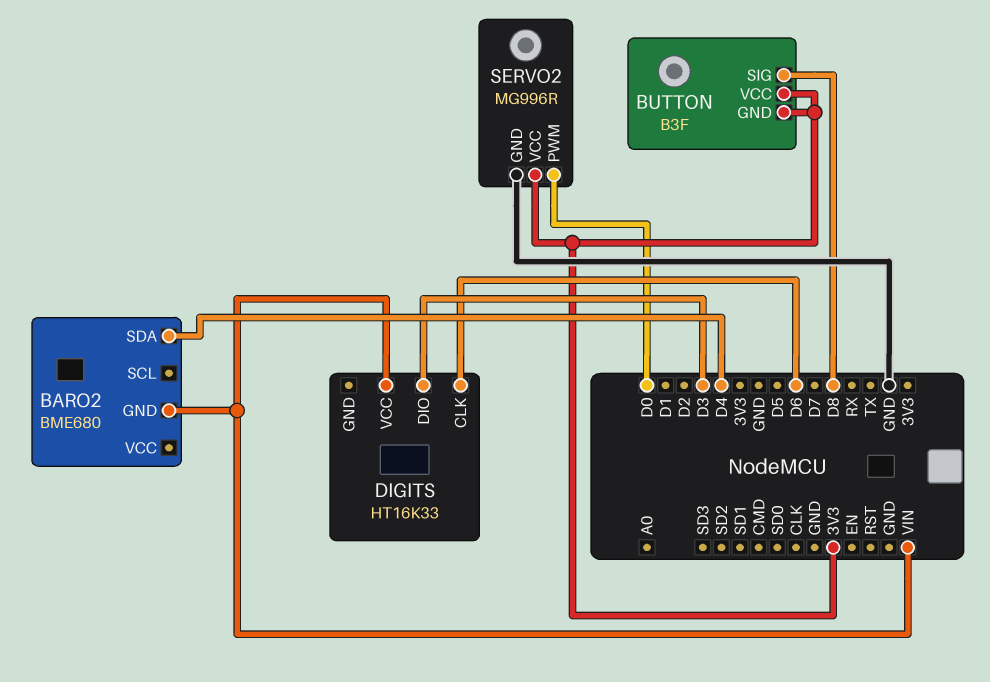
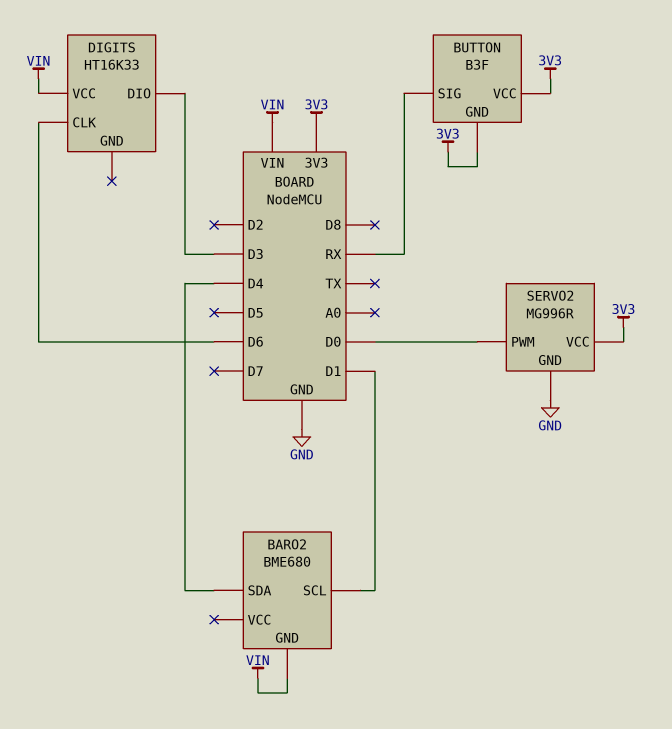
BARO2 pin SCL: none -> D1
BUTTON pin SIG: D8 -> RX

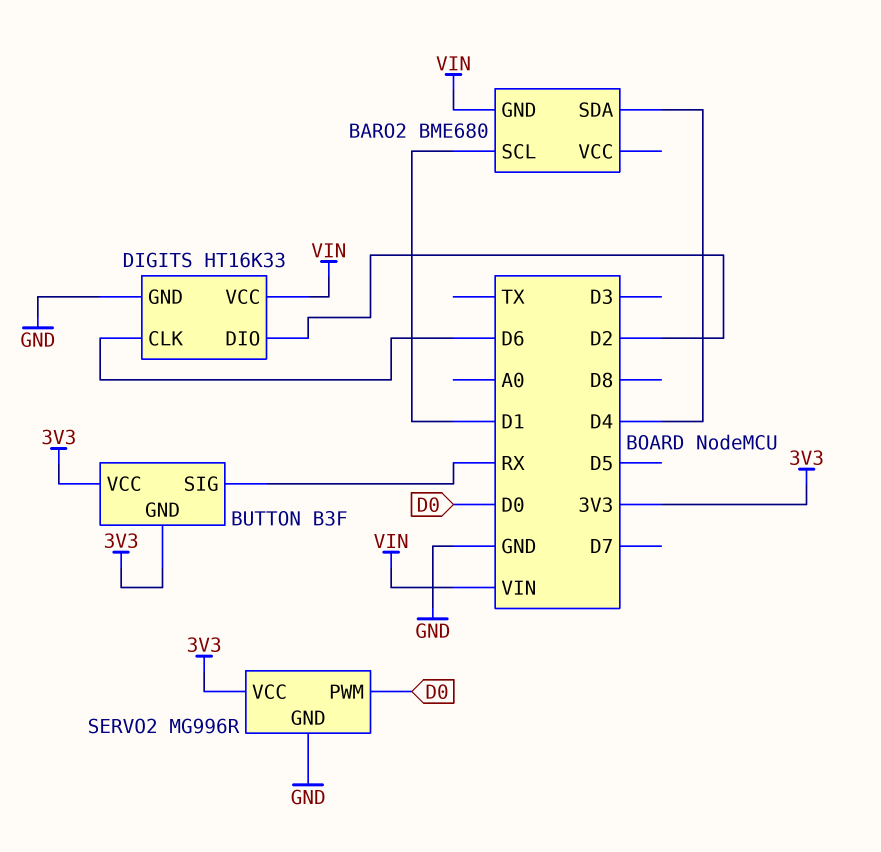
DIGITS pin DIO: D3 -> D2
DIGITS pin GND: none -> GND

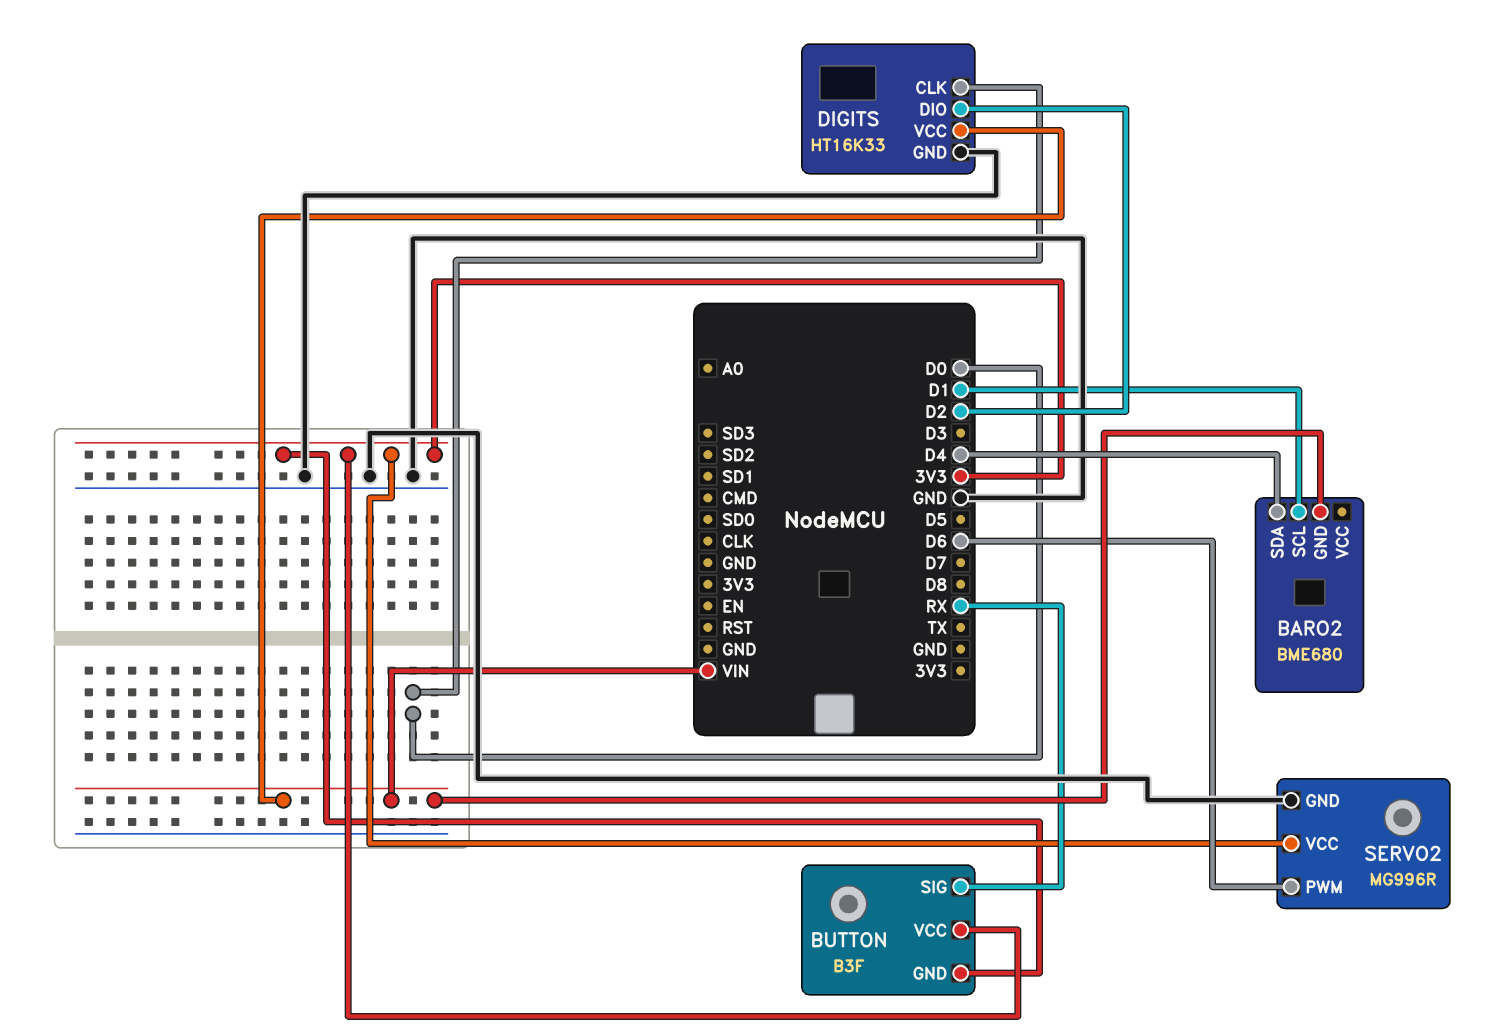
DIGITS pin CLK: D6 -> D0
SERVO2 pin PWM: D0 -> D6

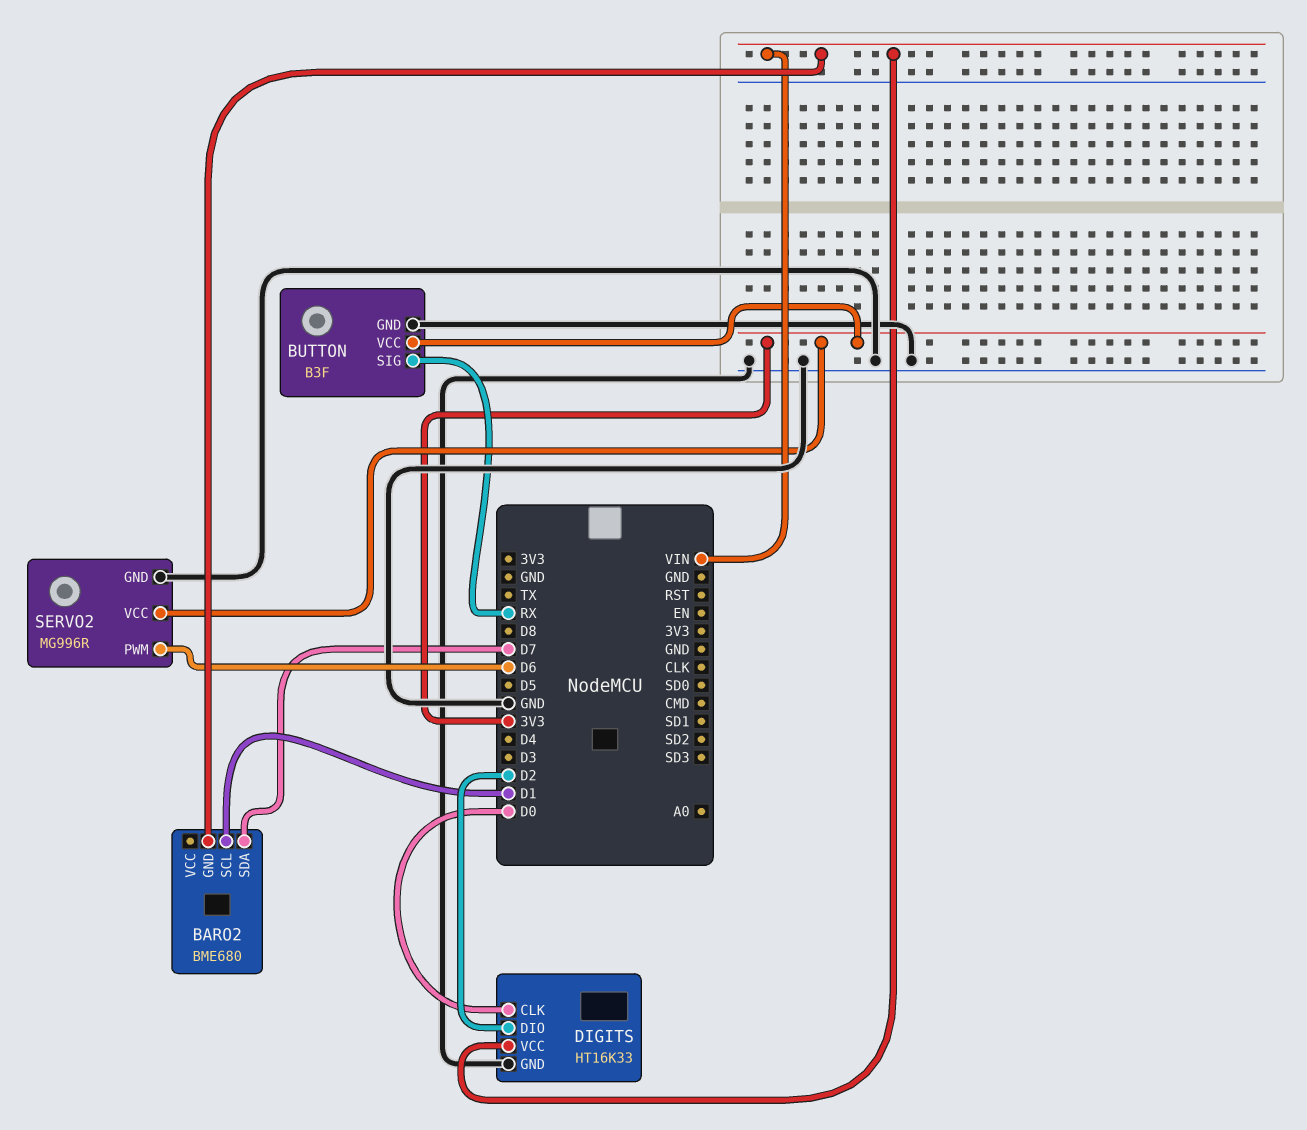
BARO2 pin SDA: D4 -> D7
BUTTON pin GND: 3V3 -> GND

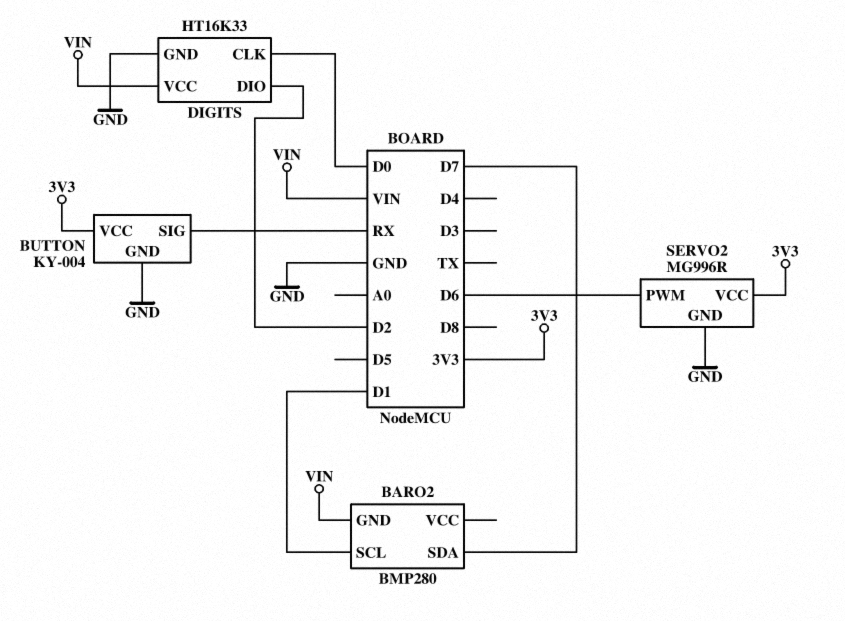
BARO2: BME680 -> BMP280
BUTTON: B3F -> KY-004

